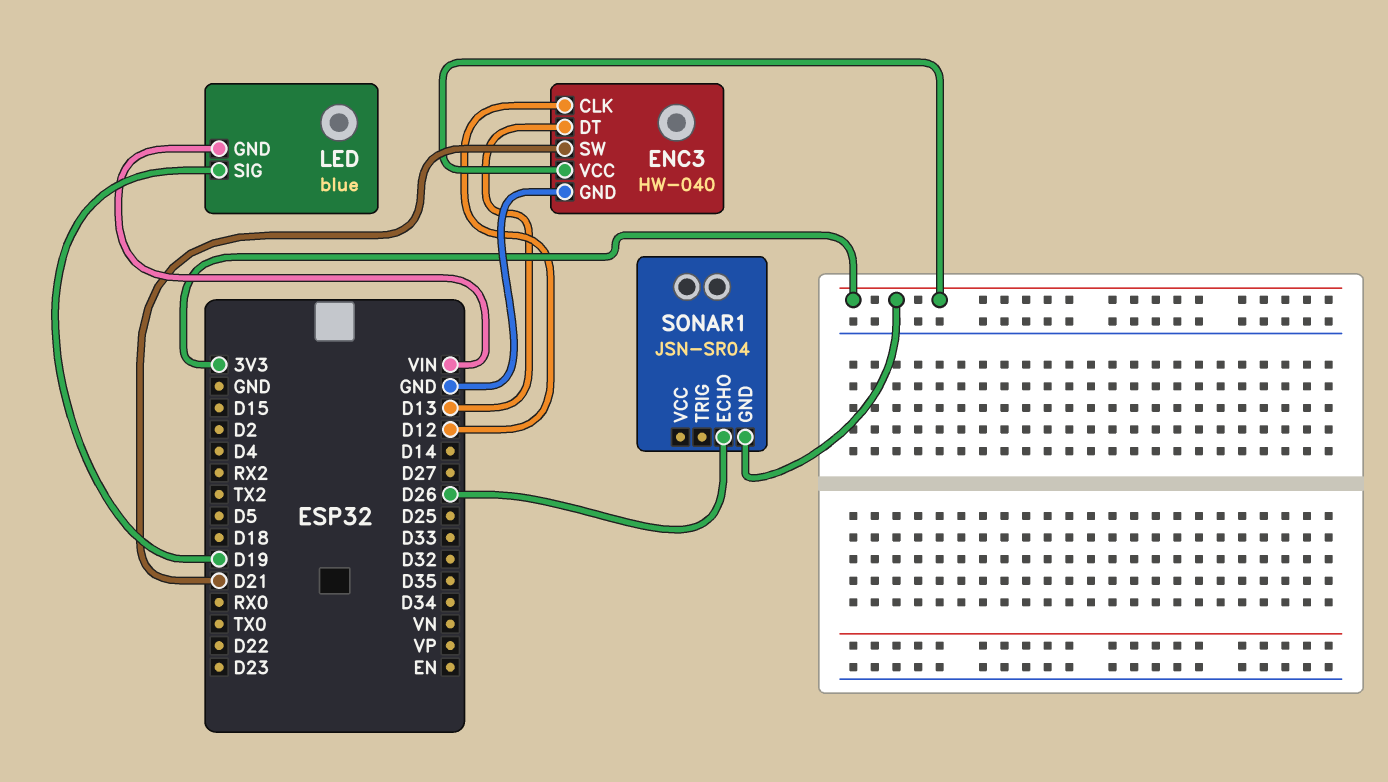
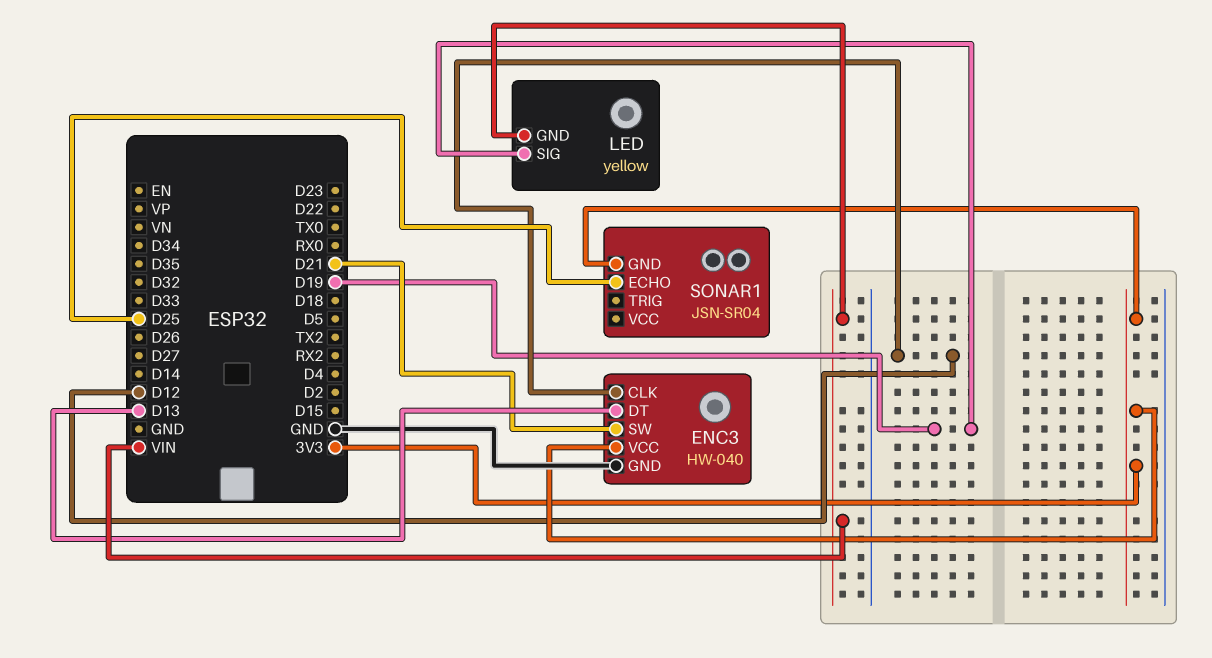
LED: blue -> yellow
SONAR1 pin ECHO: D26 -> D25

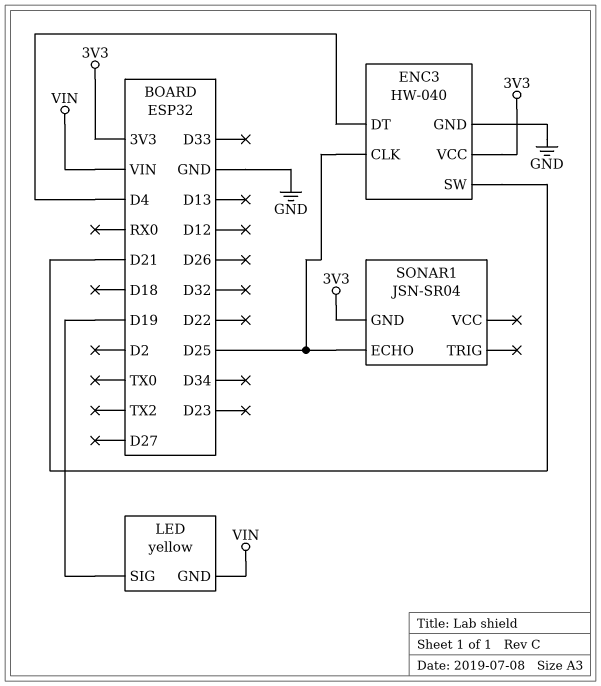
ENC3 pin CLK: D12 -> D25
ENC3 pin DT: D13 -> D4

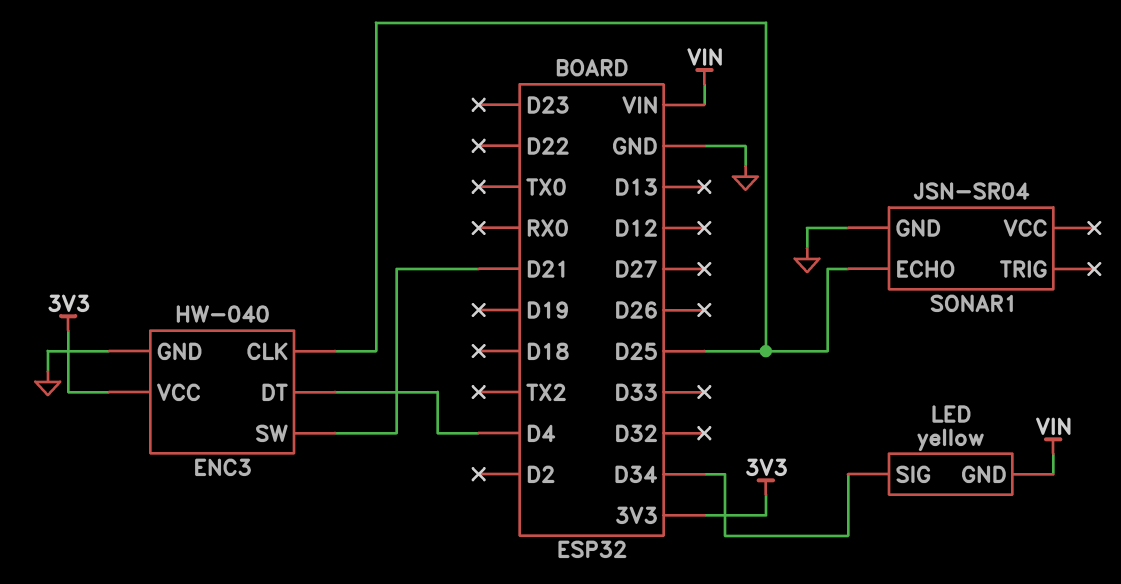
LED pin SIG: D19 -> D34
SONAR1 pin GND: 3V3 -> GND

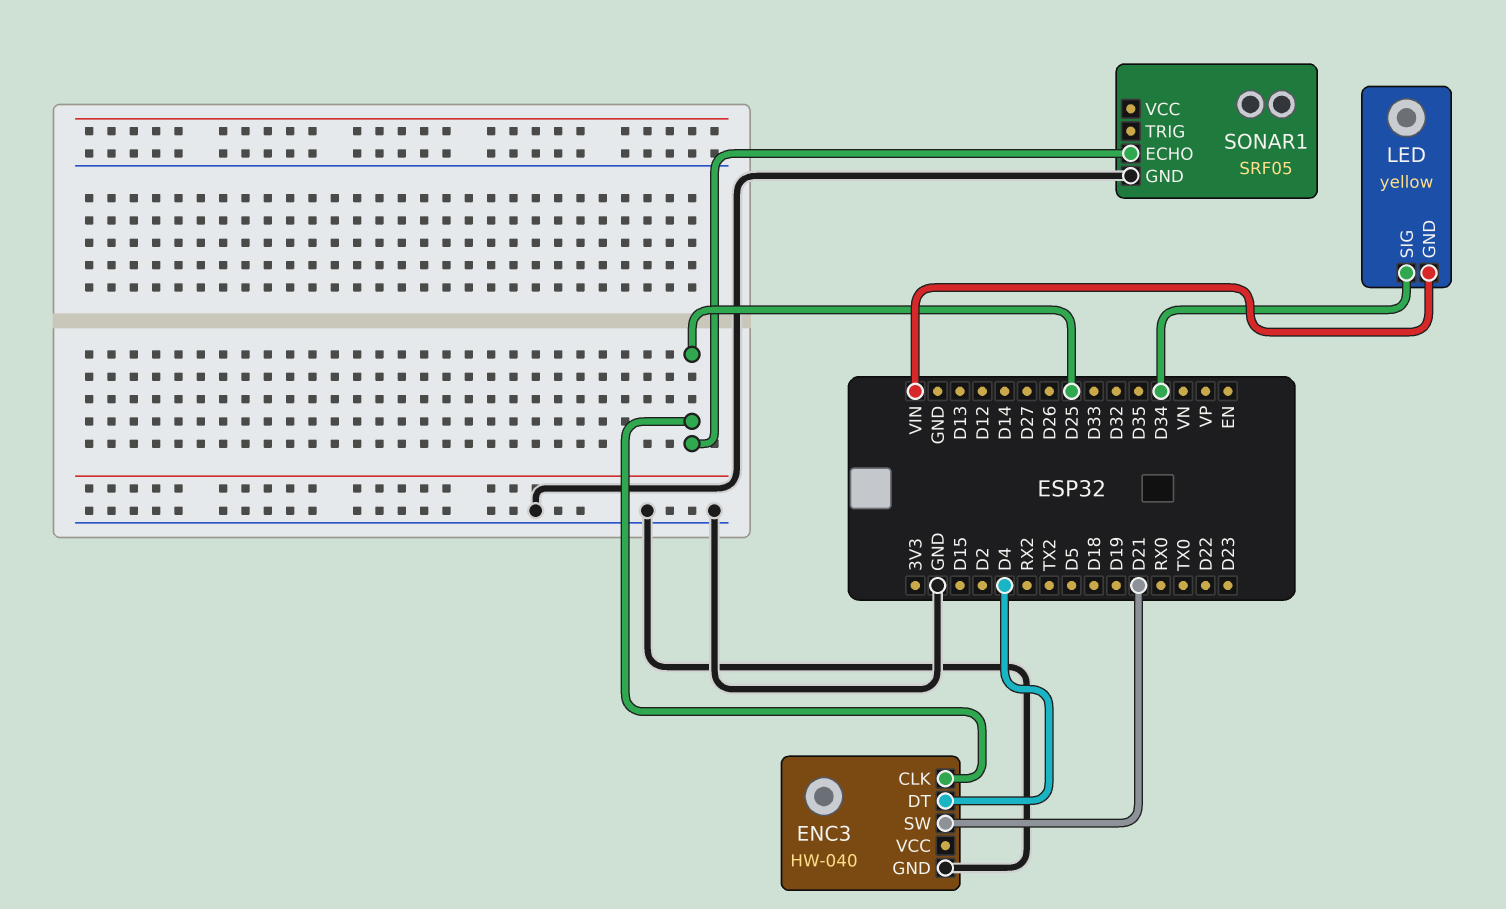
ENC3 pin VCC: 3V3 -> none
SONAR1: JSN-SR04 -> SRF05

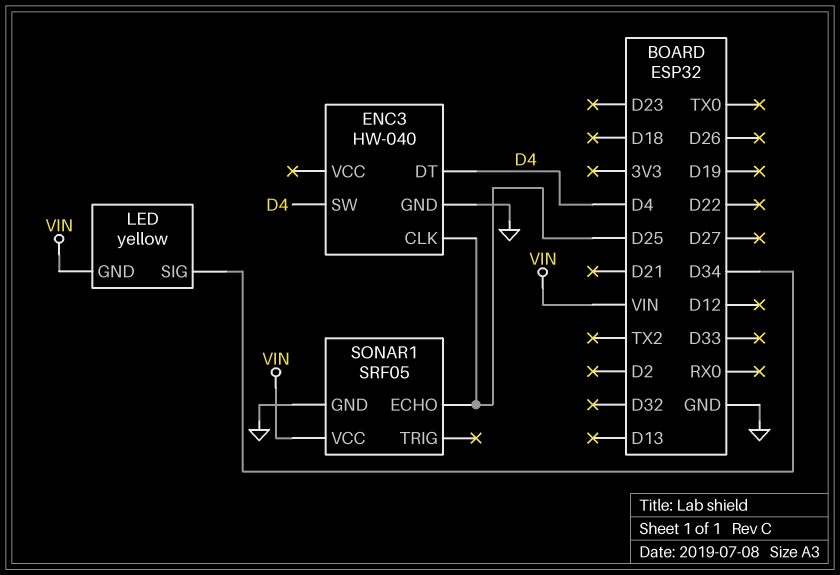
ENC3 pin SW: D21 -> D4
SONAR1 pin VCC: none -> VIN

